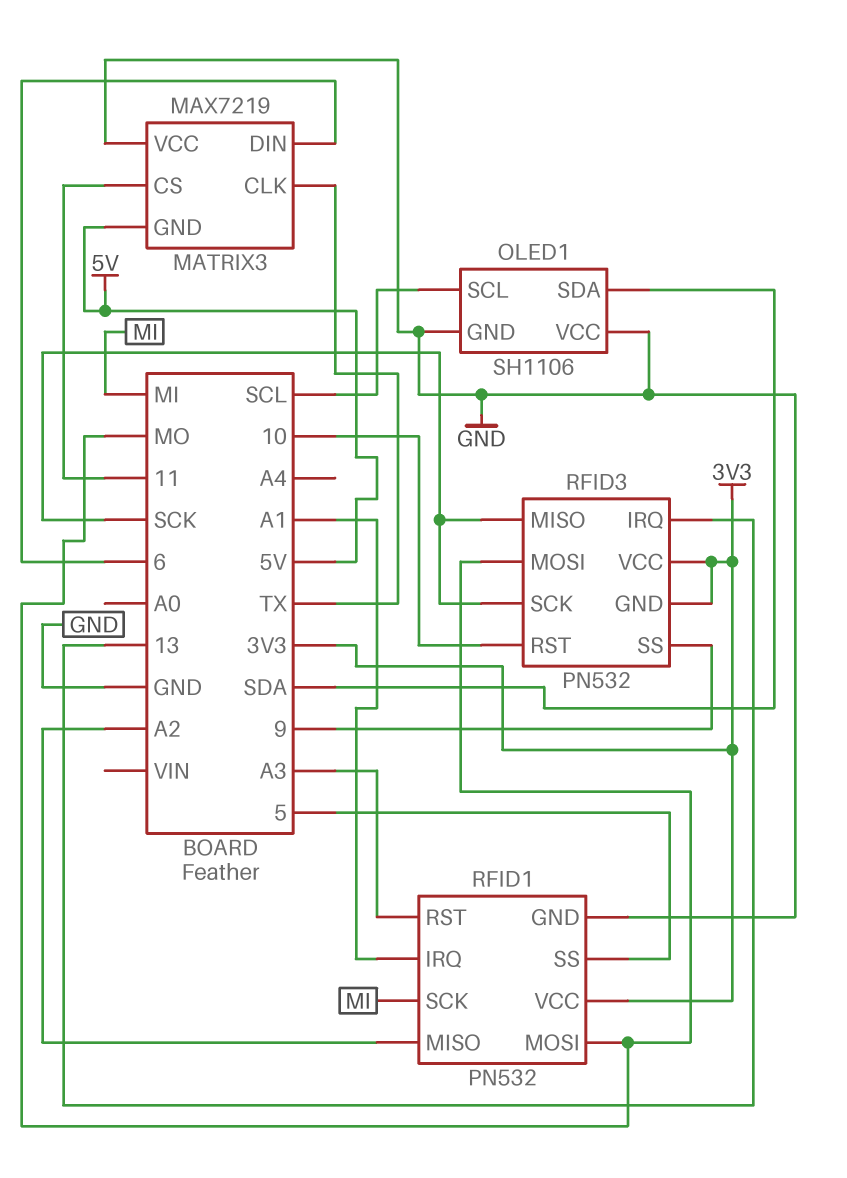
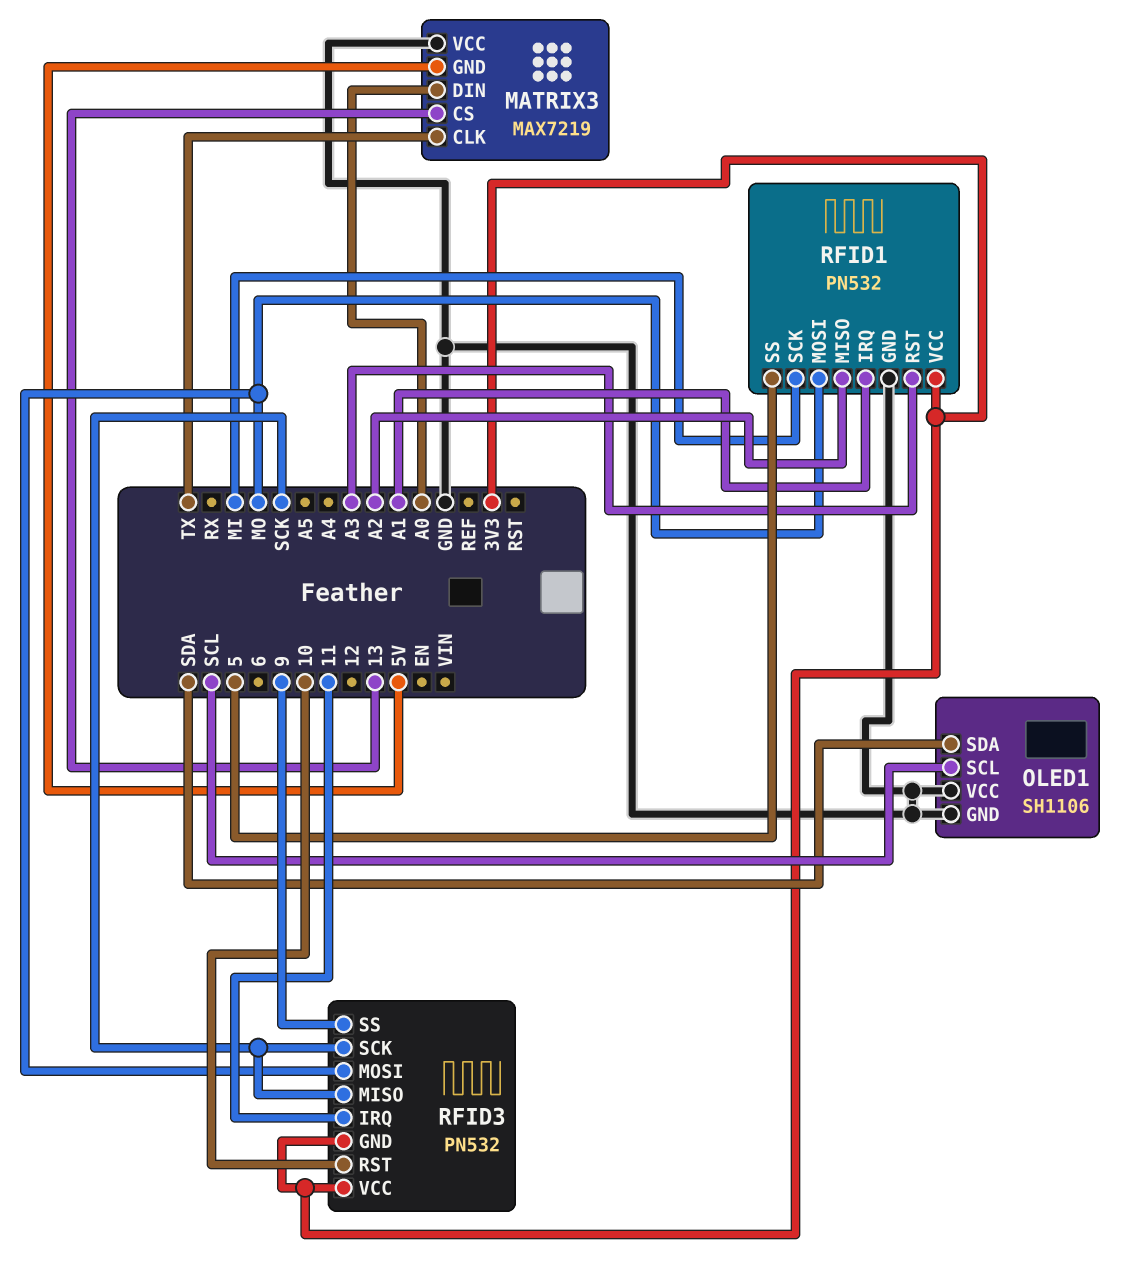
MATRIX3 pin CS: 11 -> 13
MATRIX3 pin DIN: 6 -> A0
RFID3 pin IRQ: 13 -> 11

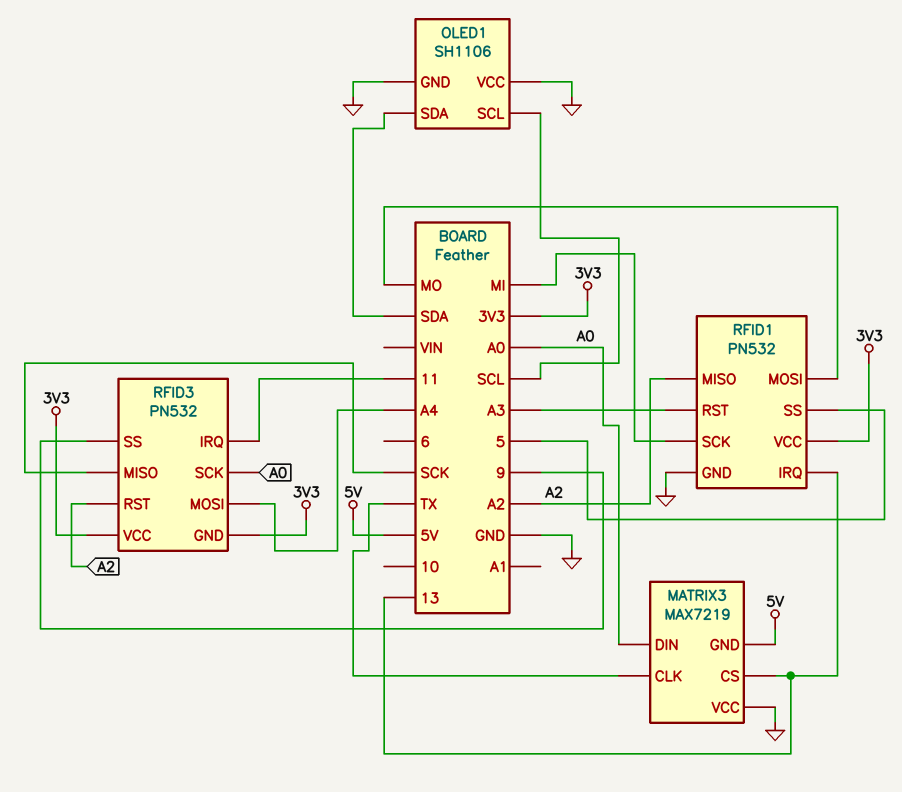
RFID1 pin IRQ: A1 -> 13
RFID3 pin MOSI: MO -> A4
RFID3 pin RST: 10 -> A2
RFID3 pin SCK: SCK -> A0

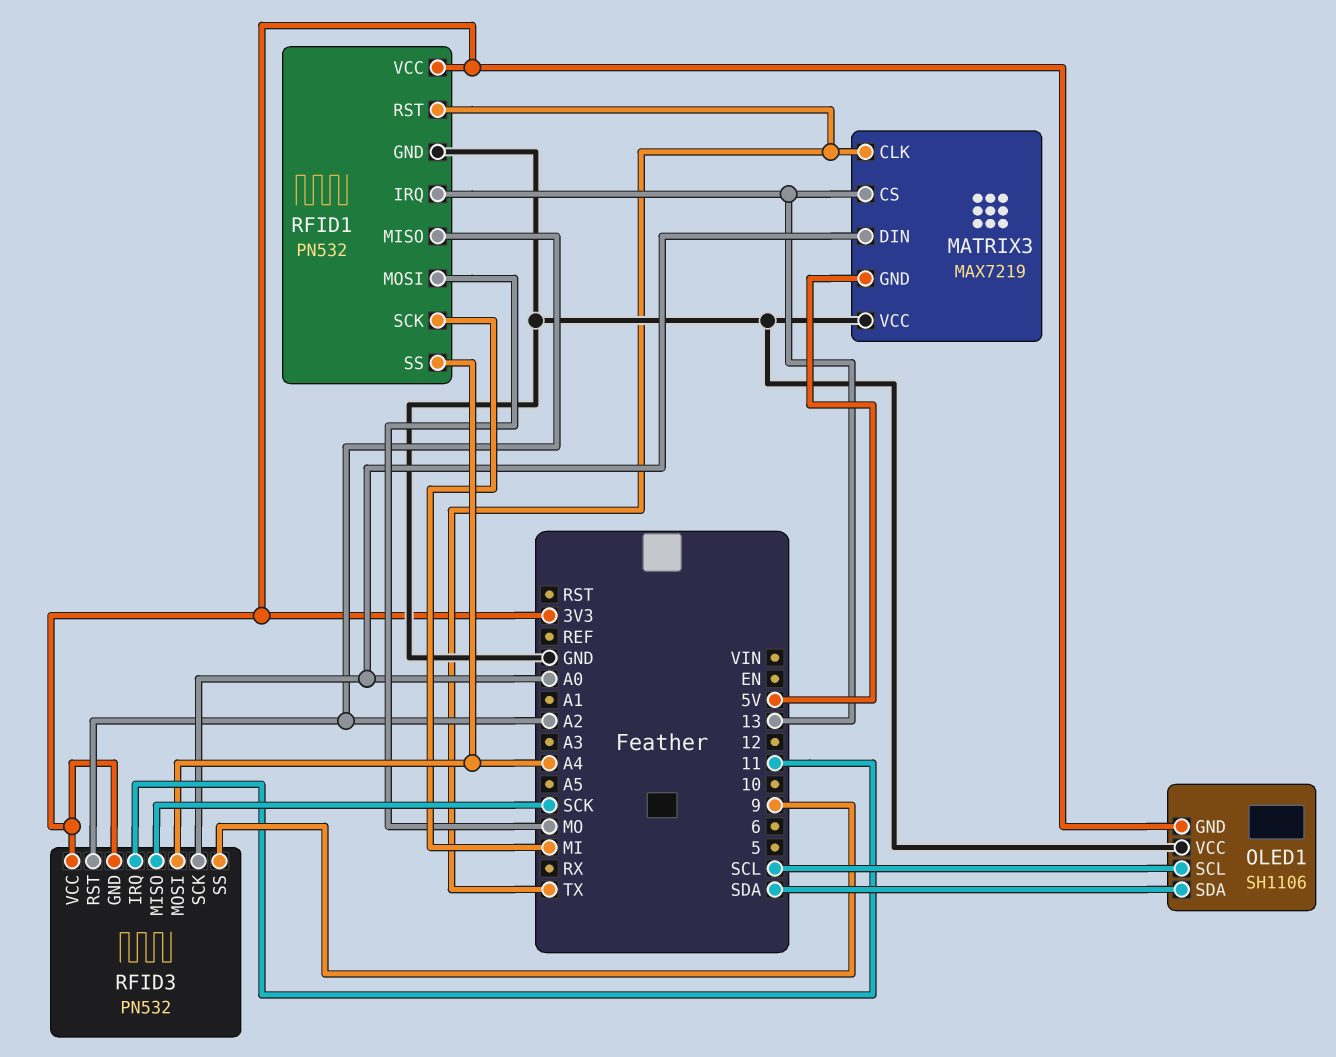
OLED1 pin GND: GND -> 3V3
RFID1 pin RST: A3 -> TX
RFID1 pin SS: 5 -> A4

